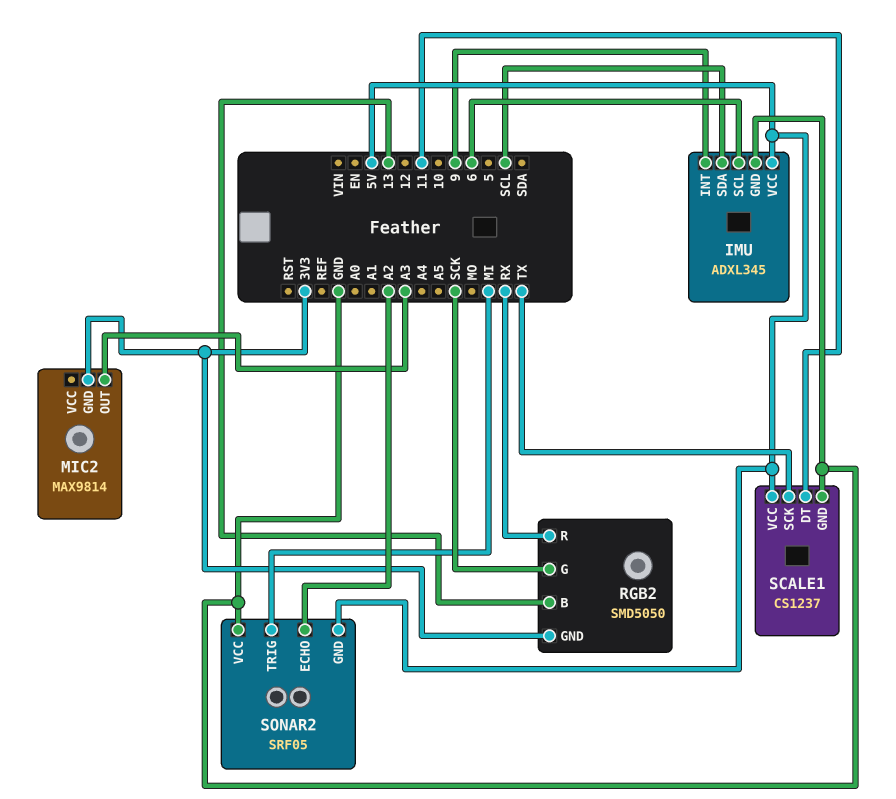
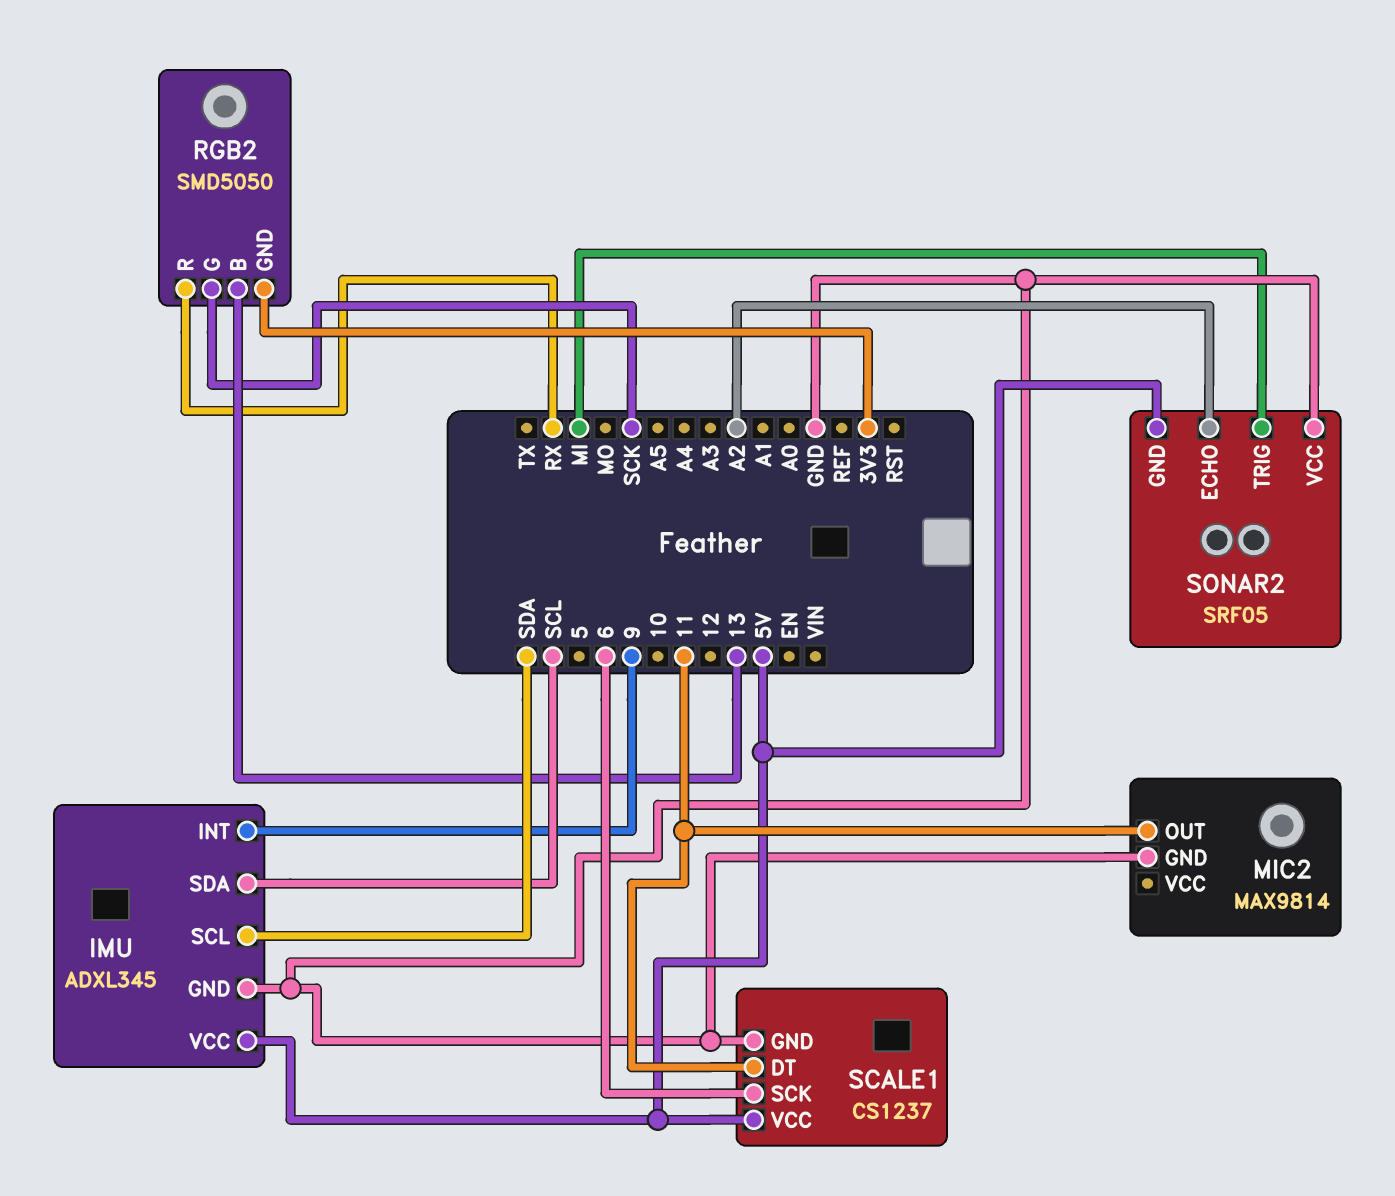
IMU pin SCL: 6 -> SDA
MIC2 pin GND: 3V3 -> GND
MIC2 pin OUT: A3 -> 11
SCALE1 pin SCK: TX -> 6

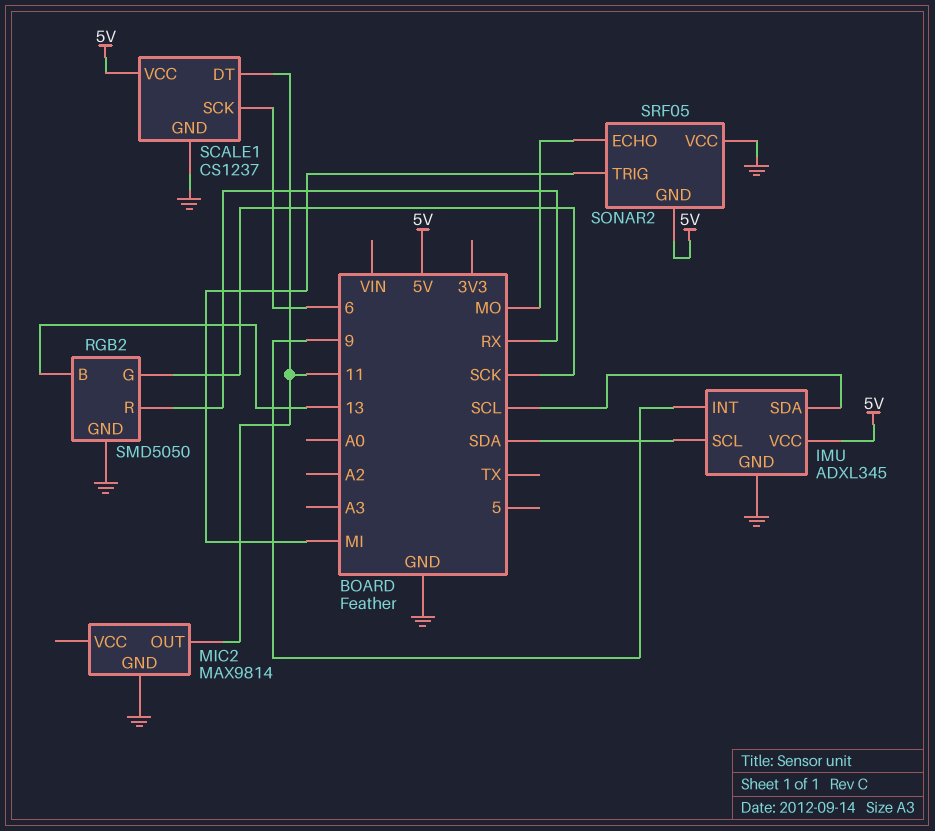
RGB2 pin GND: 3V3 -> GND
SONAR2 pin ECHO: A2 -> MO

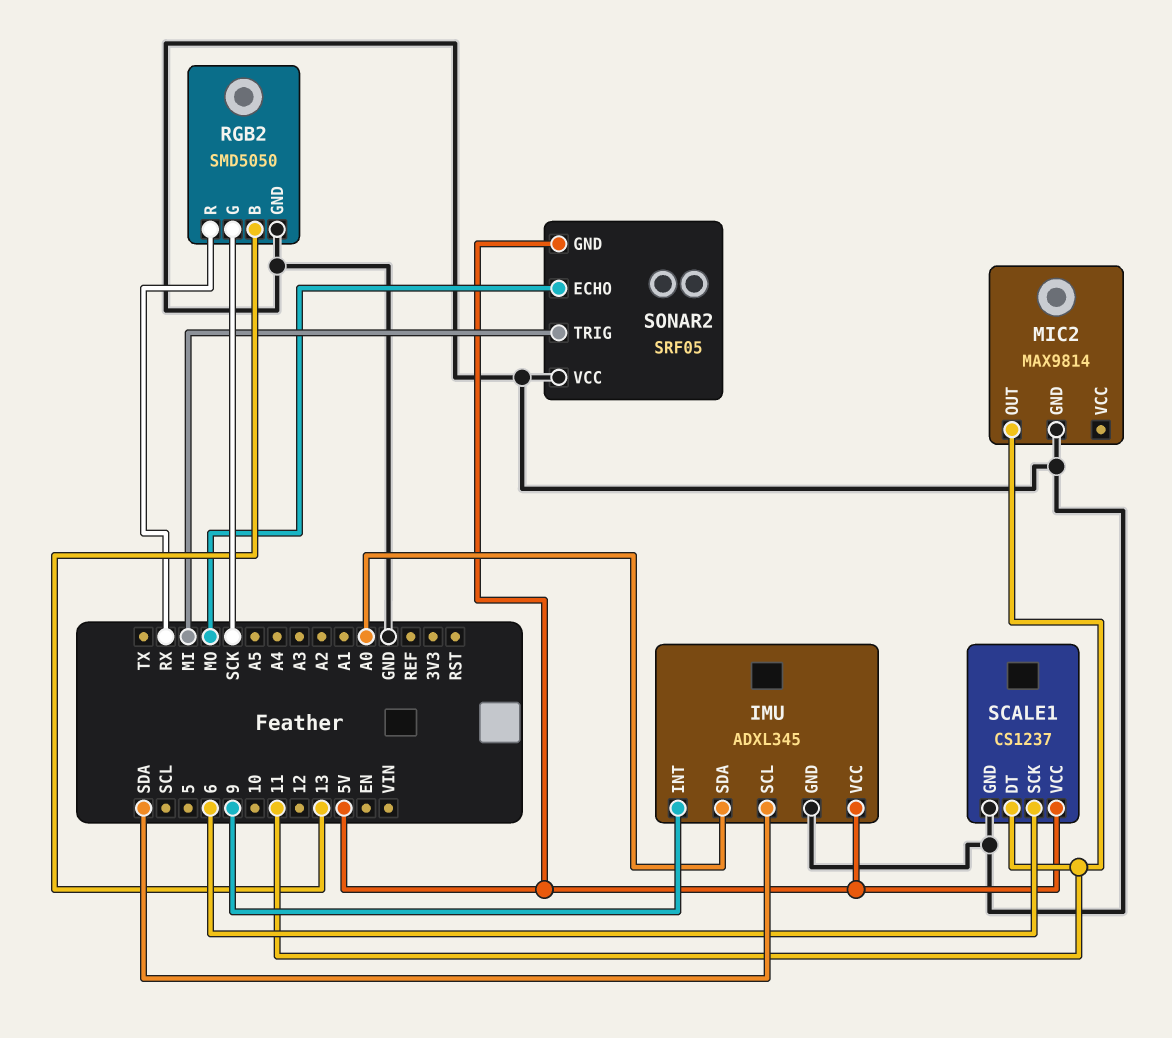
IMU pin SDA: SCL -> A0

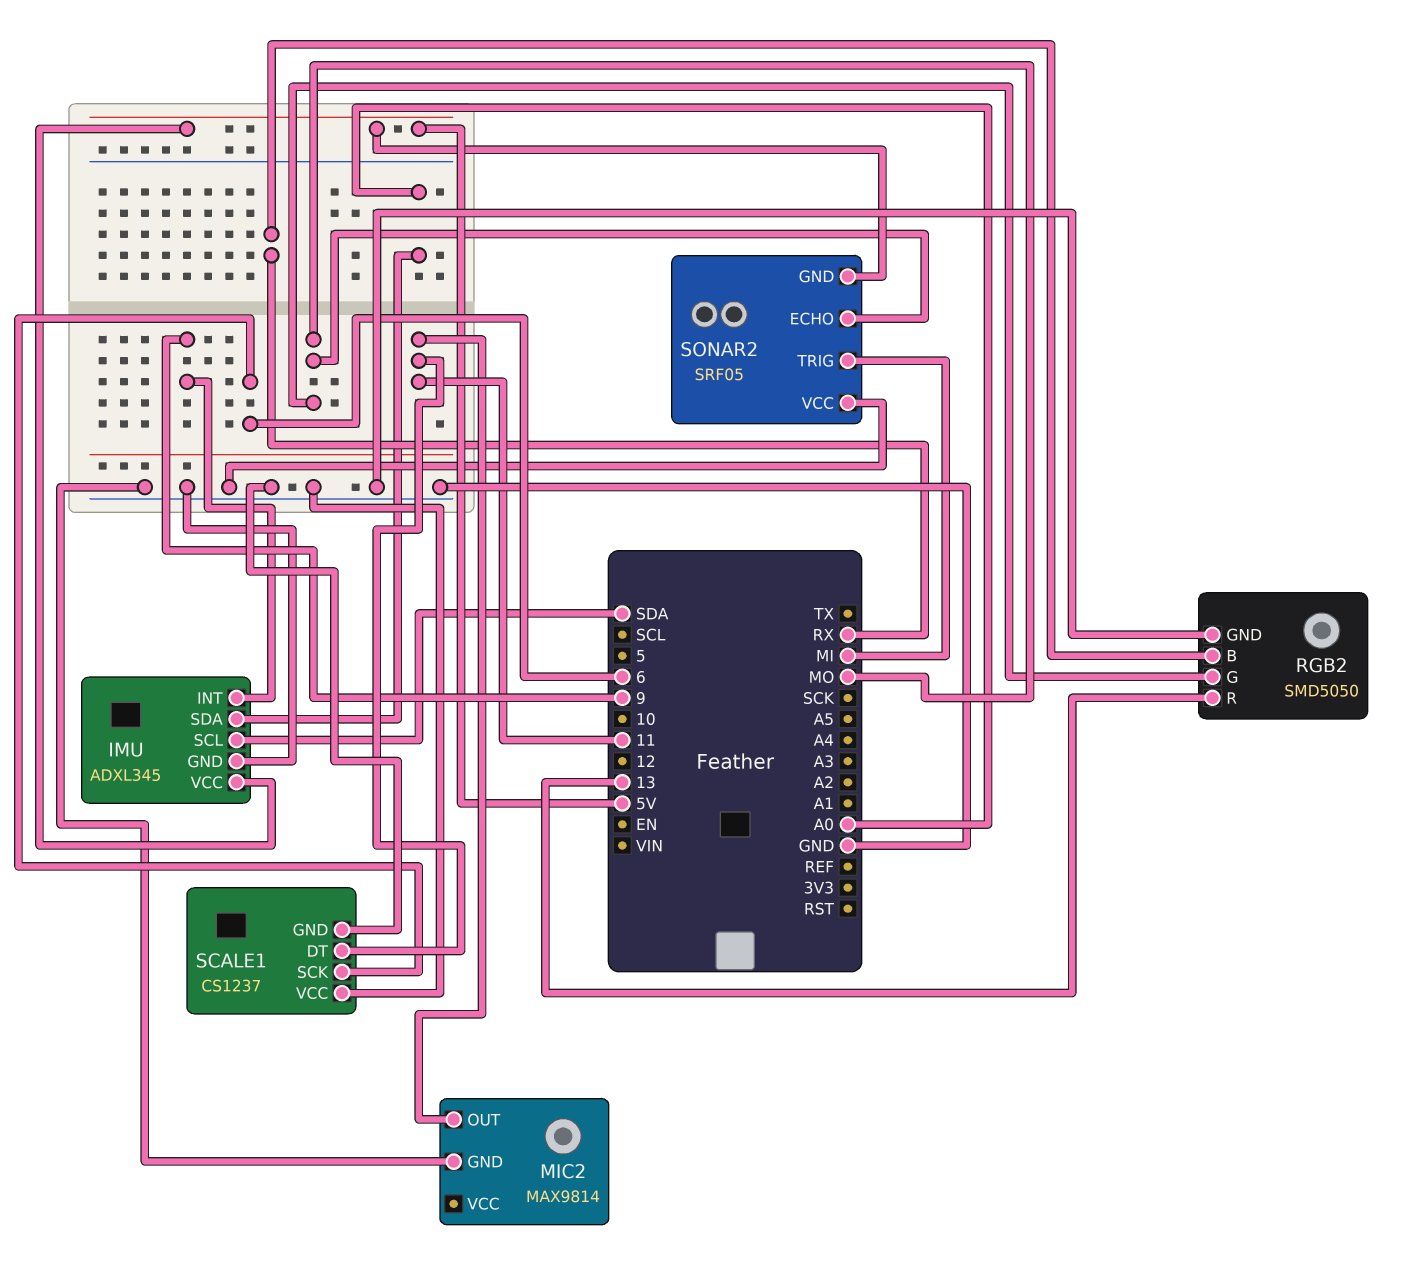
RGB2 pin B: 13 -> RX
RGB2 pin G: SCK -> MO
RGB2 pin R: RX -> 13
SCALE1 pin VCC: 5V -> GND

